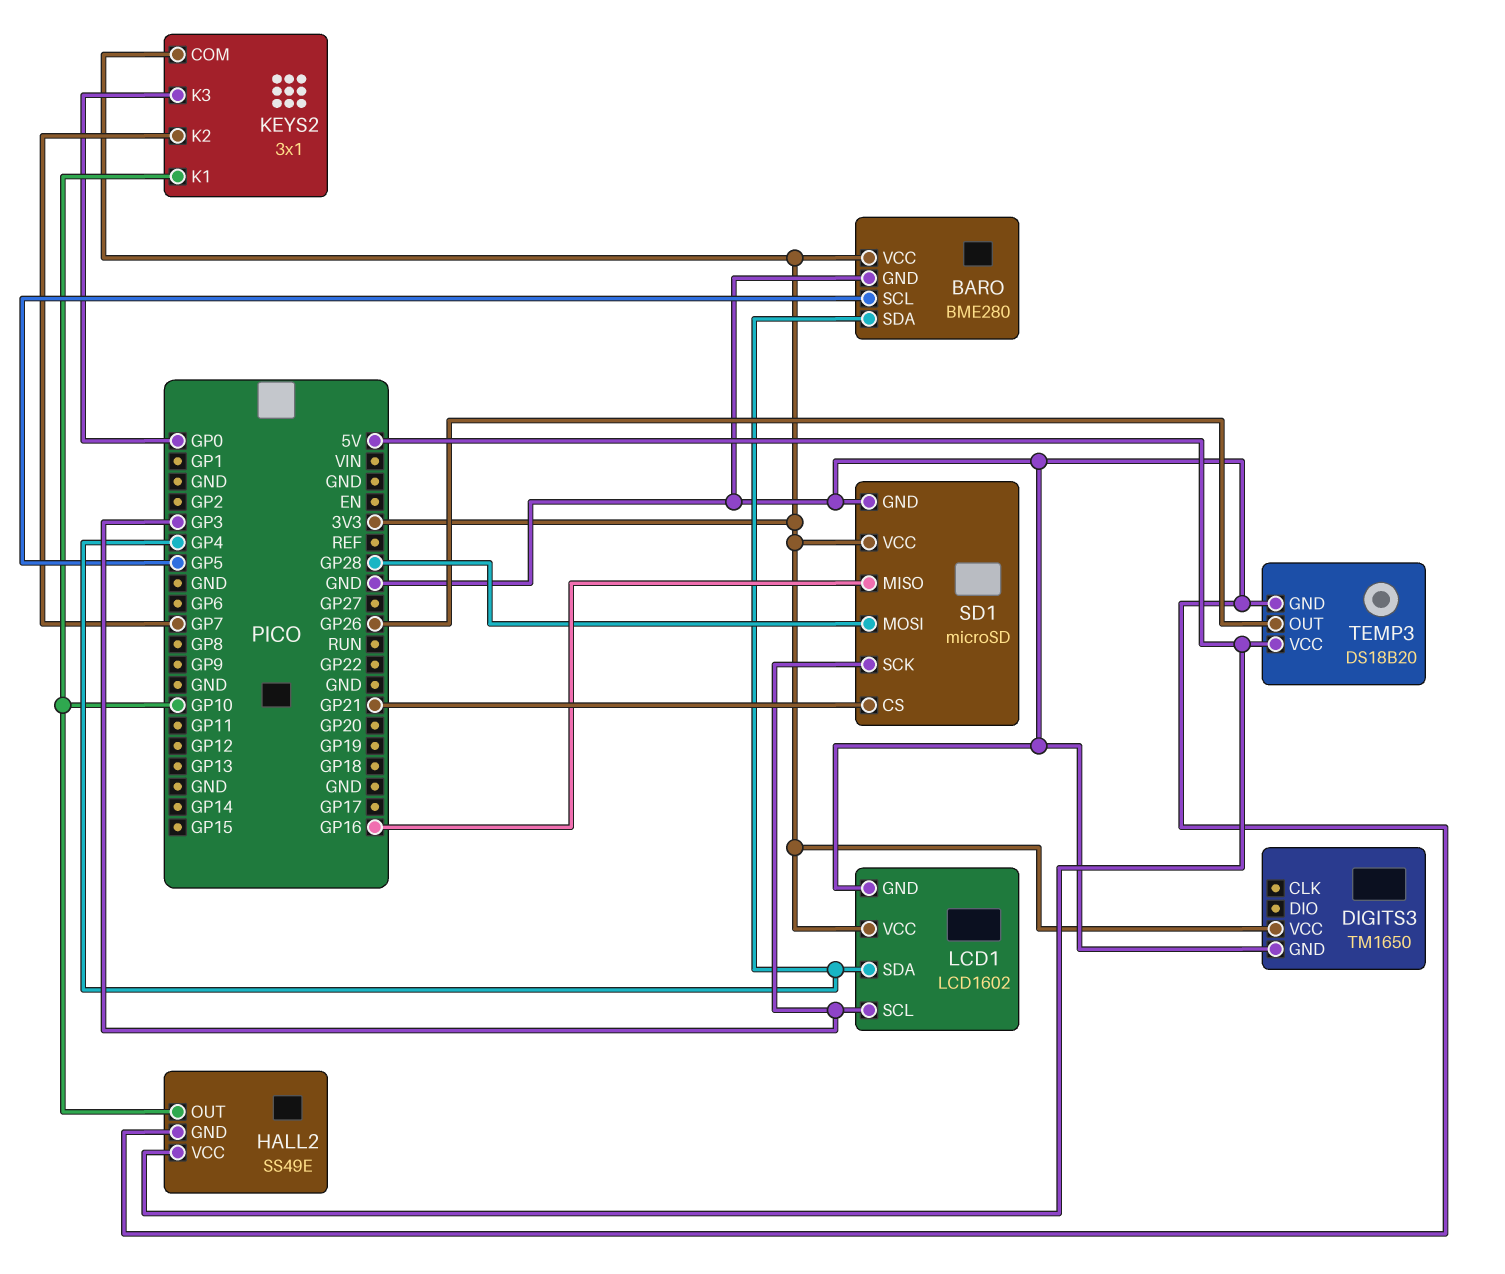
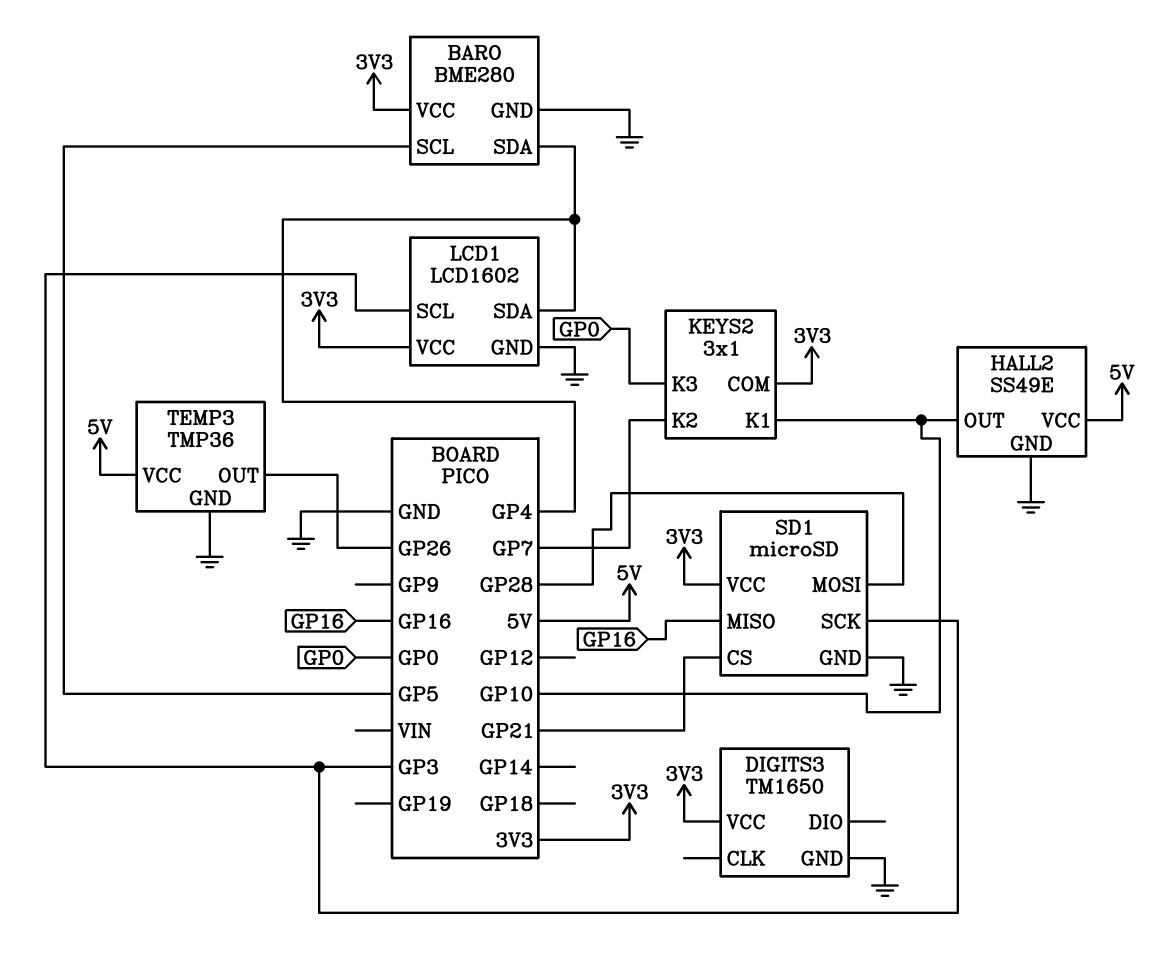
TEMP3: DS18B20 -> TMP36

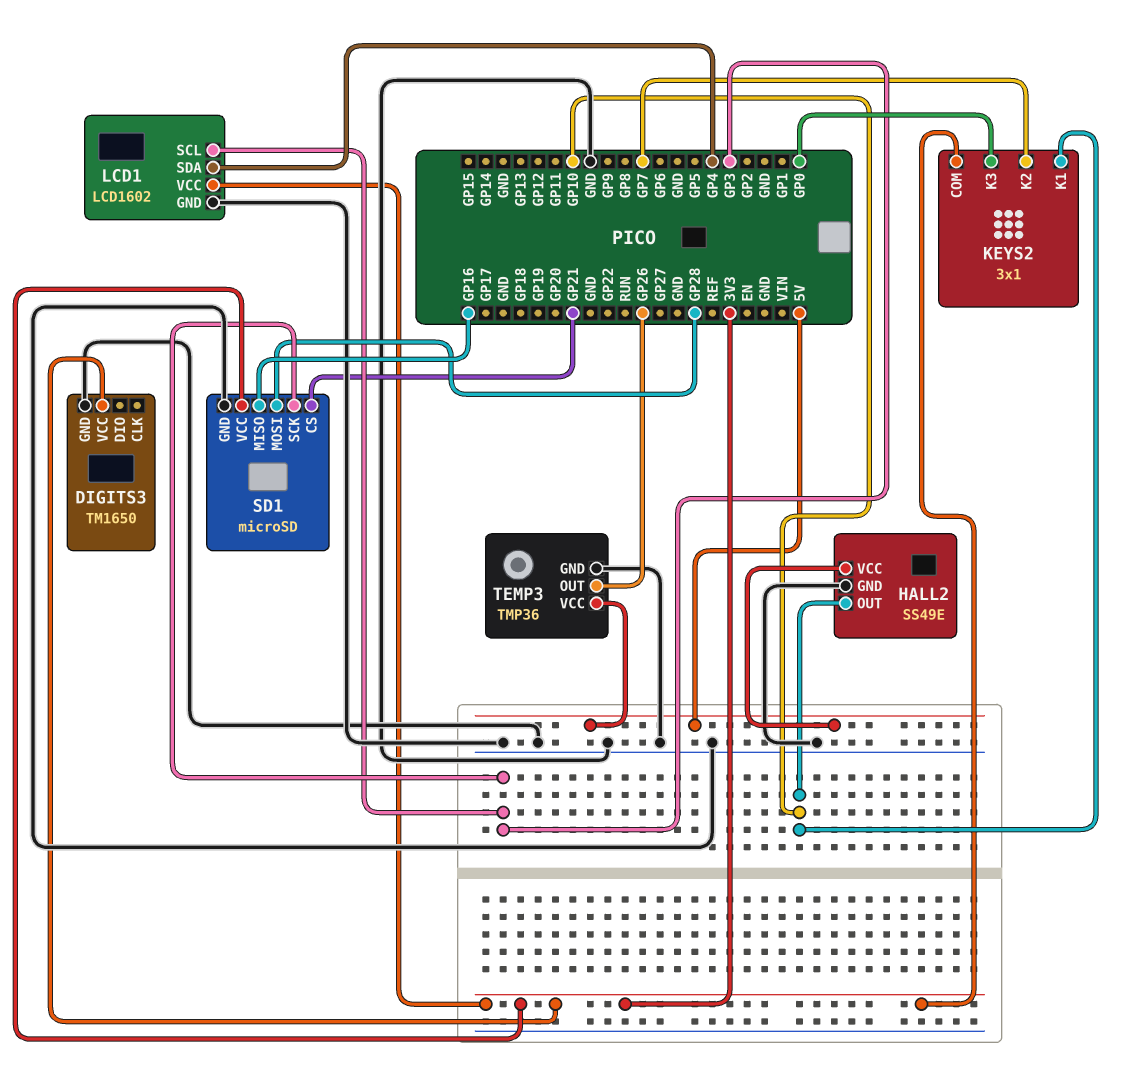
BARO: BME280 -> none
BARO pin GND: GND -> none
BARO pin SCL: GP5 -> none
BARO pin SDA: GP4 -> none
BARO pin VCC: 3V3 -> none

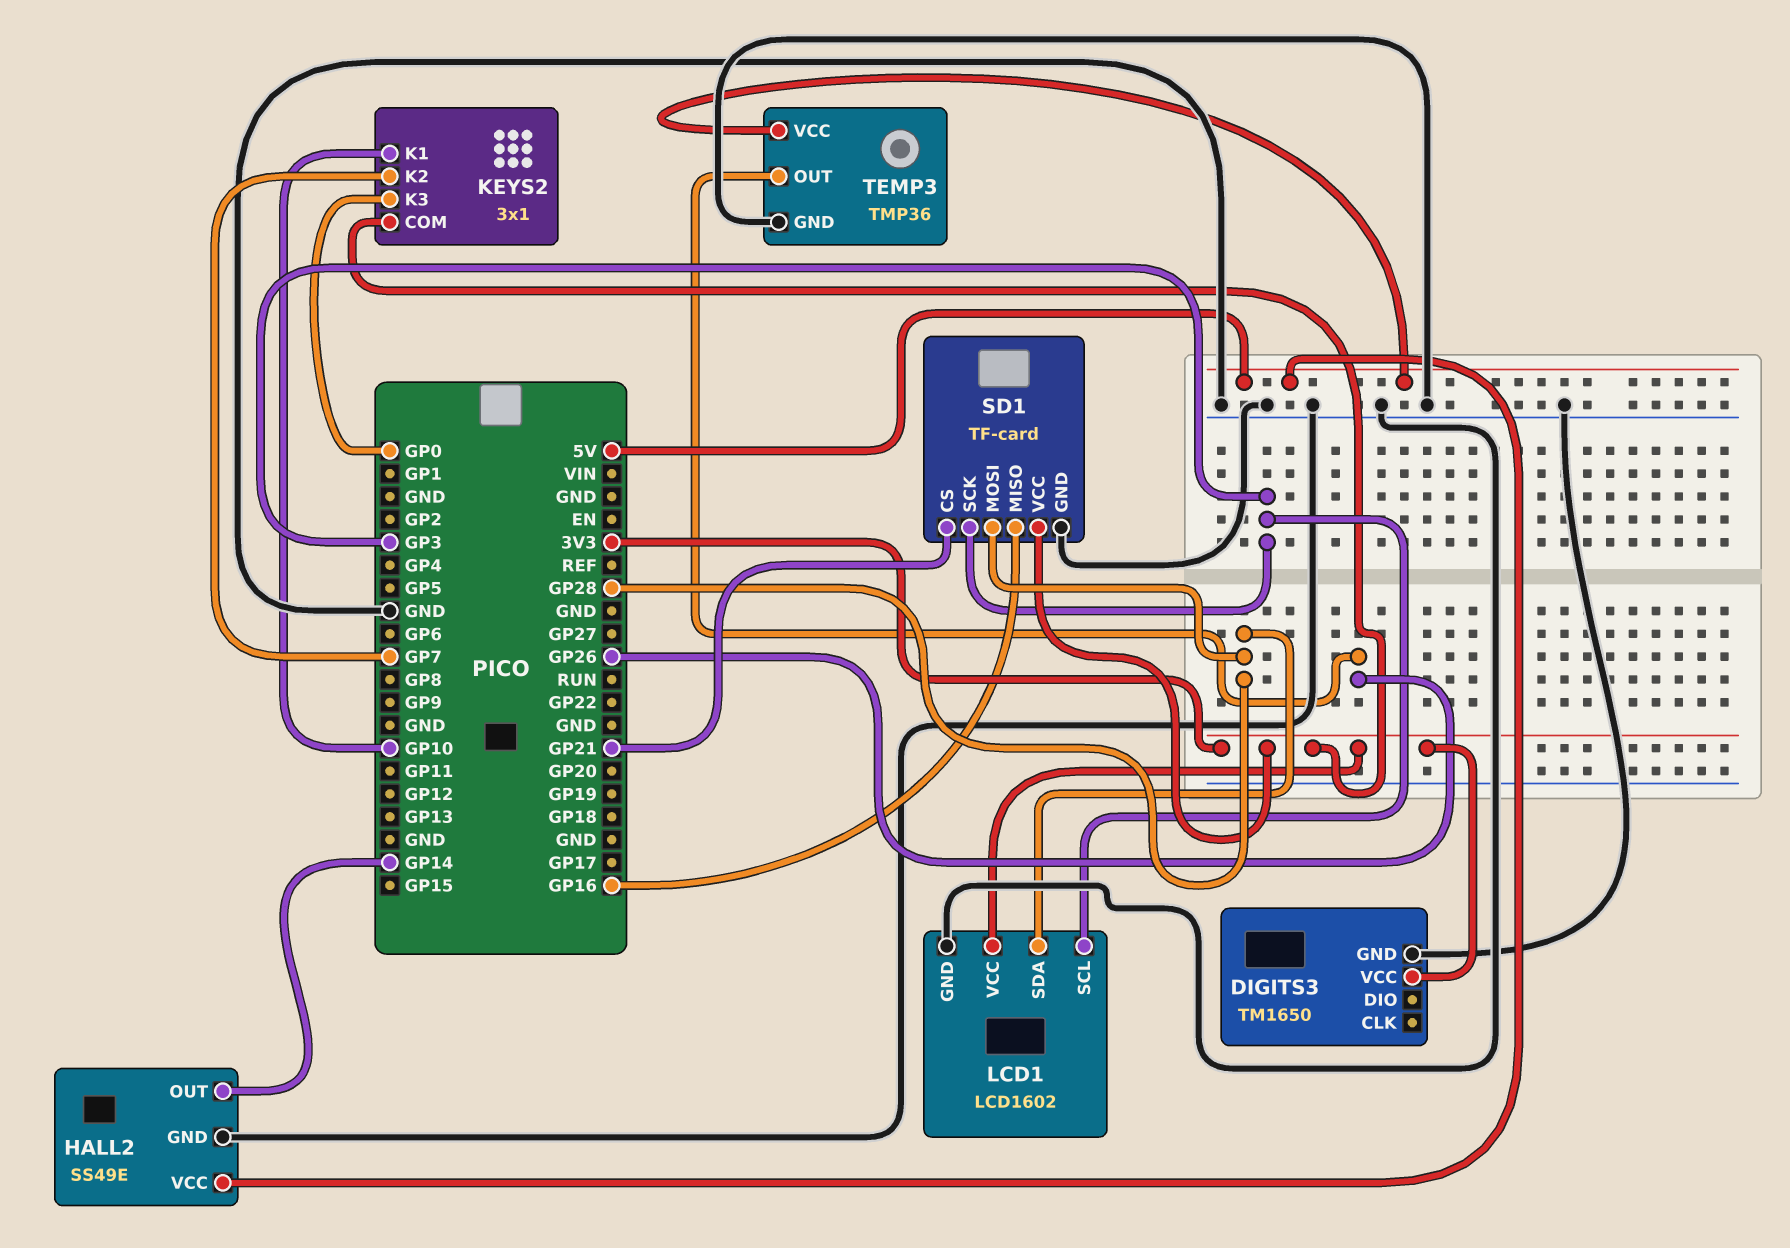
HALL2 pin OUT: GP10 -> GP14
LCD1 pin SDA: GP4 -> GP28
SD1: microSD -> TF-card

